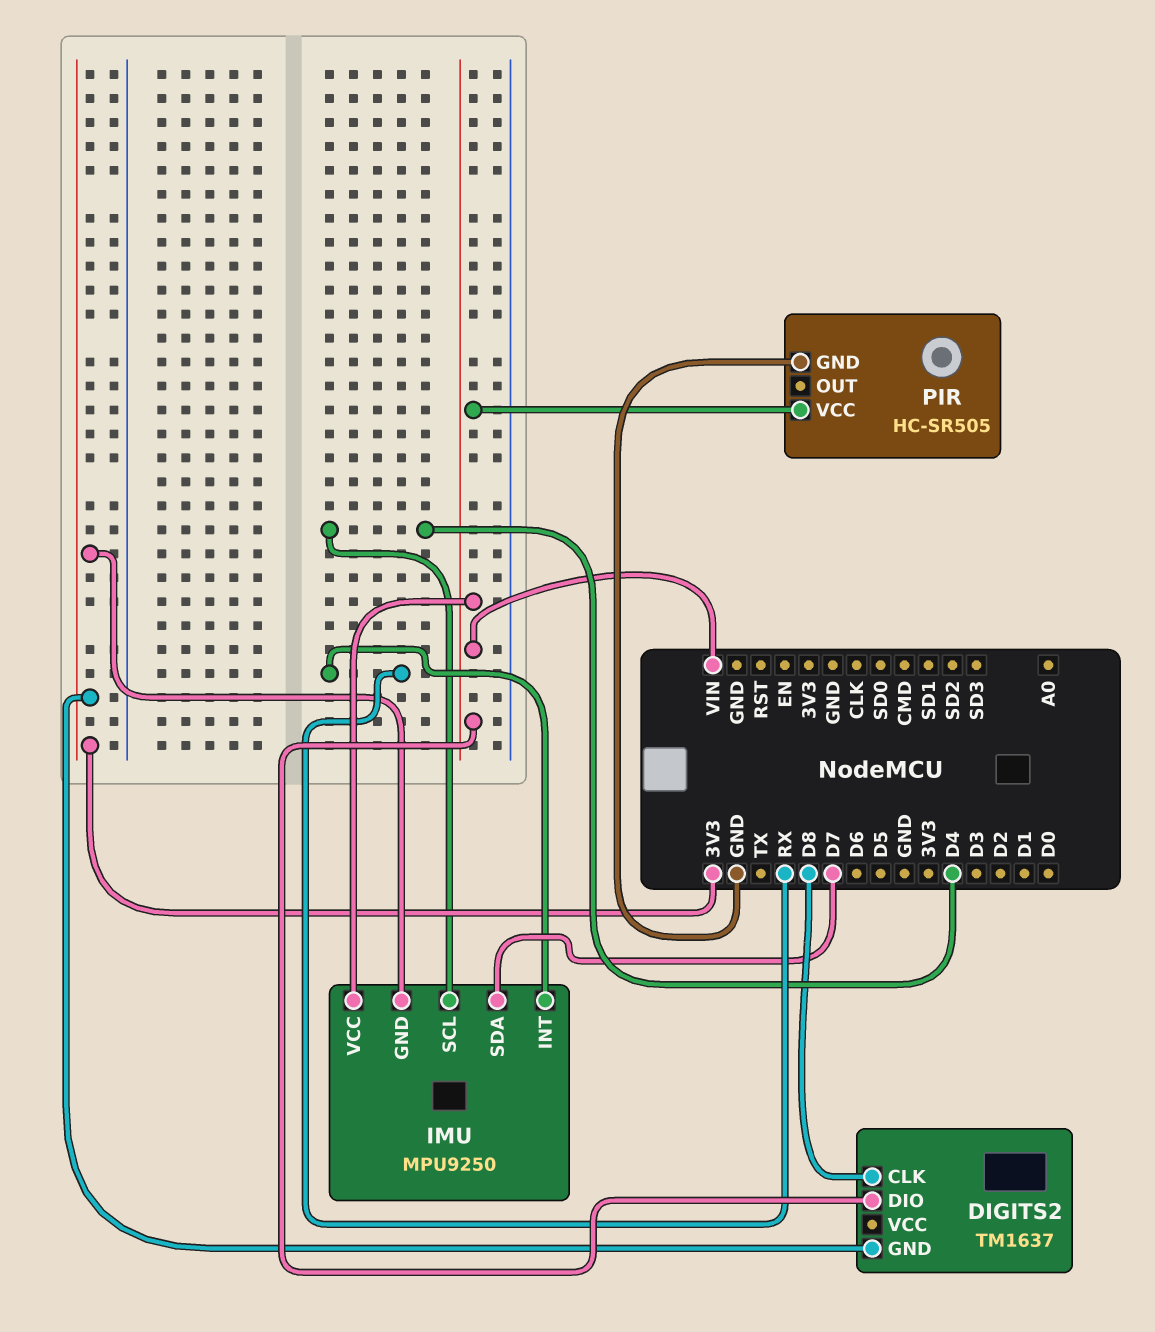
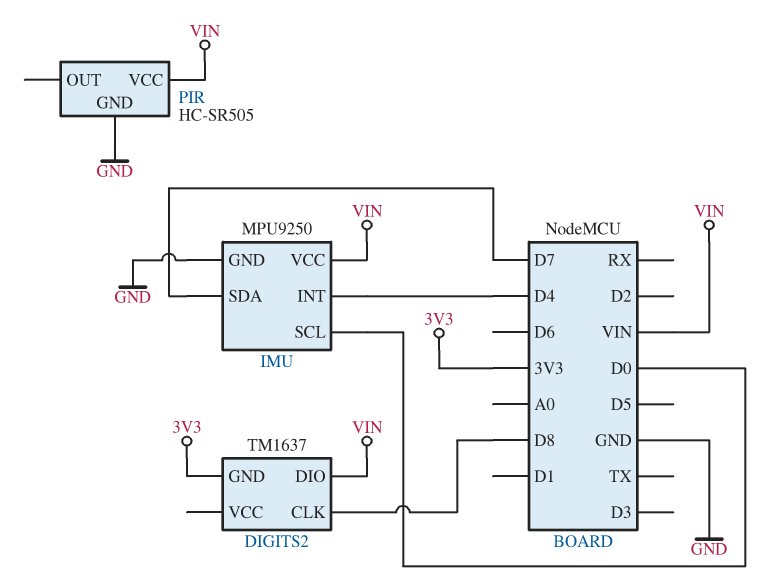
IMU pin GND: 3V3 -> GND
IMU pin INT: RX -> D4
IMU pin SCL: D4 -> D0

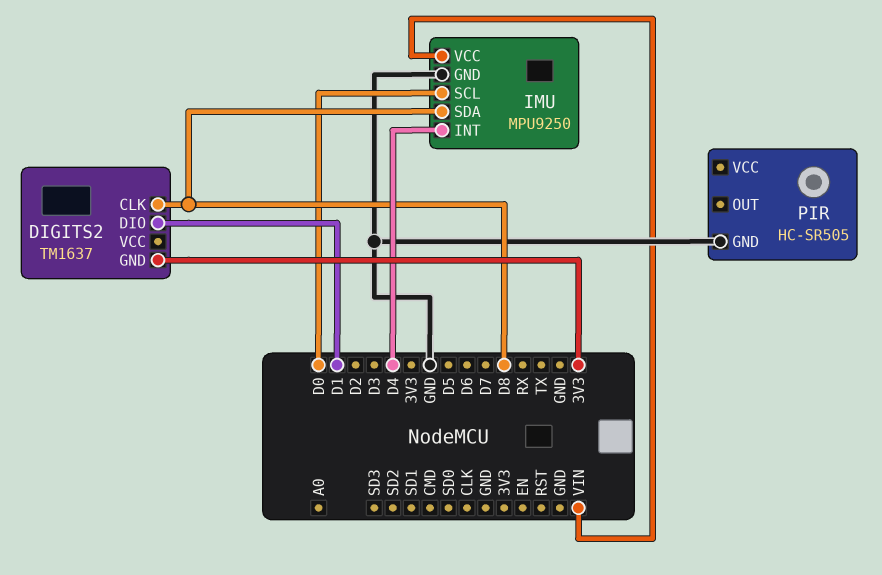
DIGITS2 pin DIO: VIN -> D1
IMU pin SDA: D7 -> D8
PIR pin VCC: VIN -> none

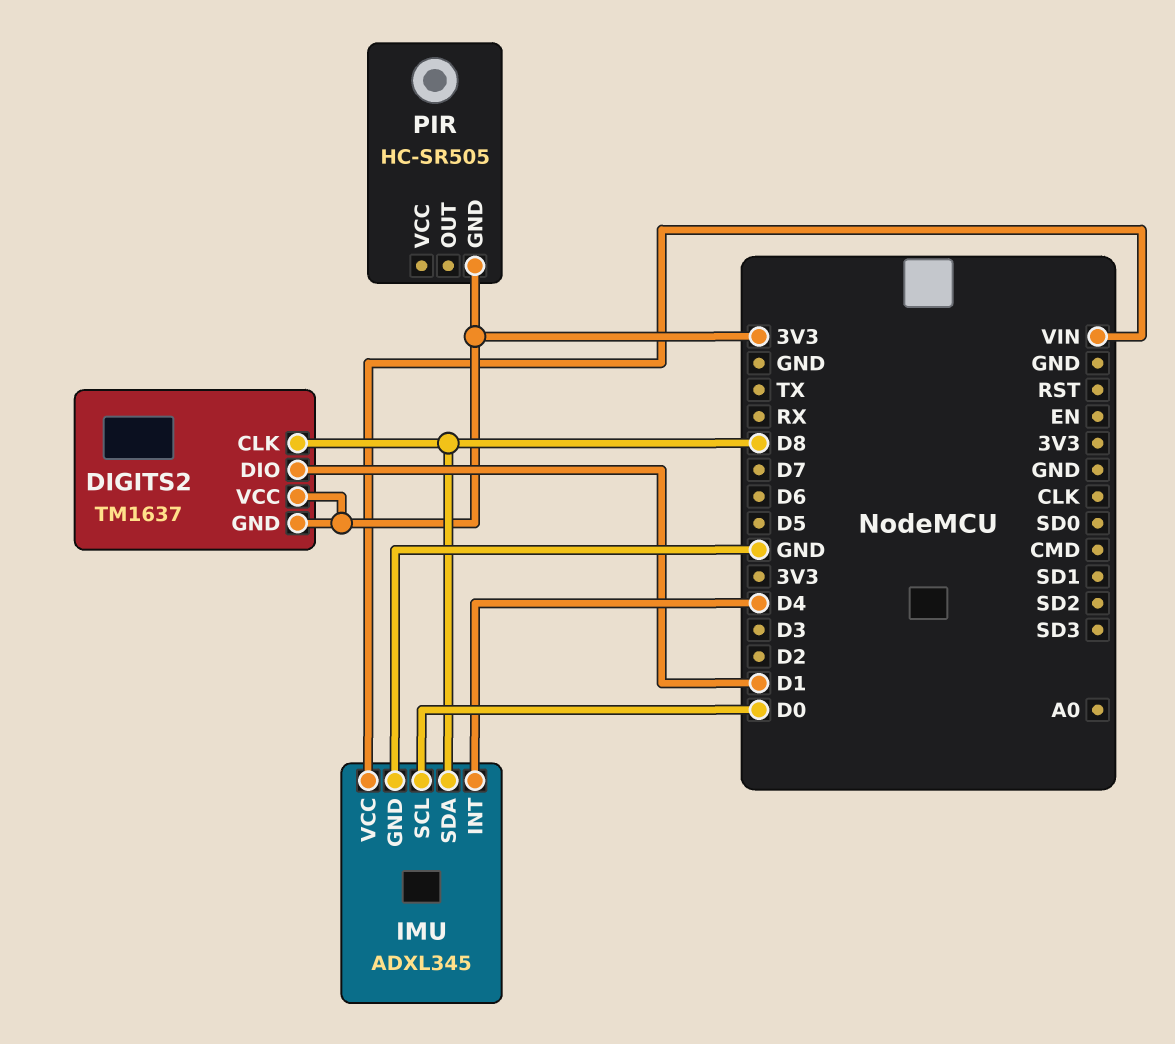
DIGITS2 pin VCC: none -> 3V3
IMU: MPU9250 -> ADXL345
PIR pin GND: GND -> 3V3

